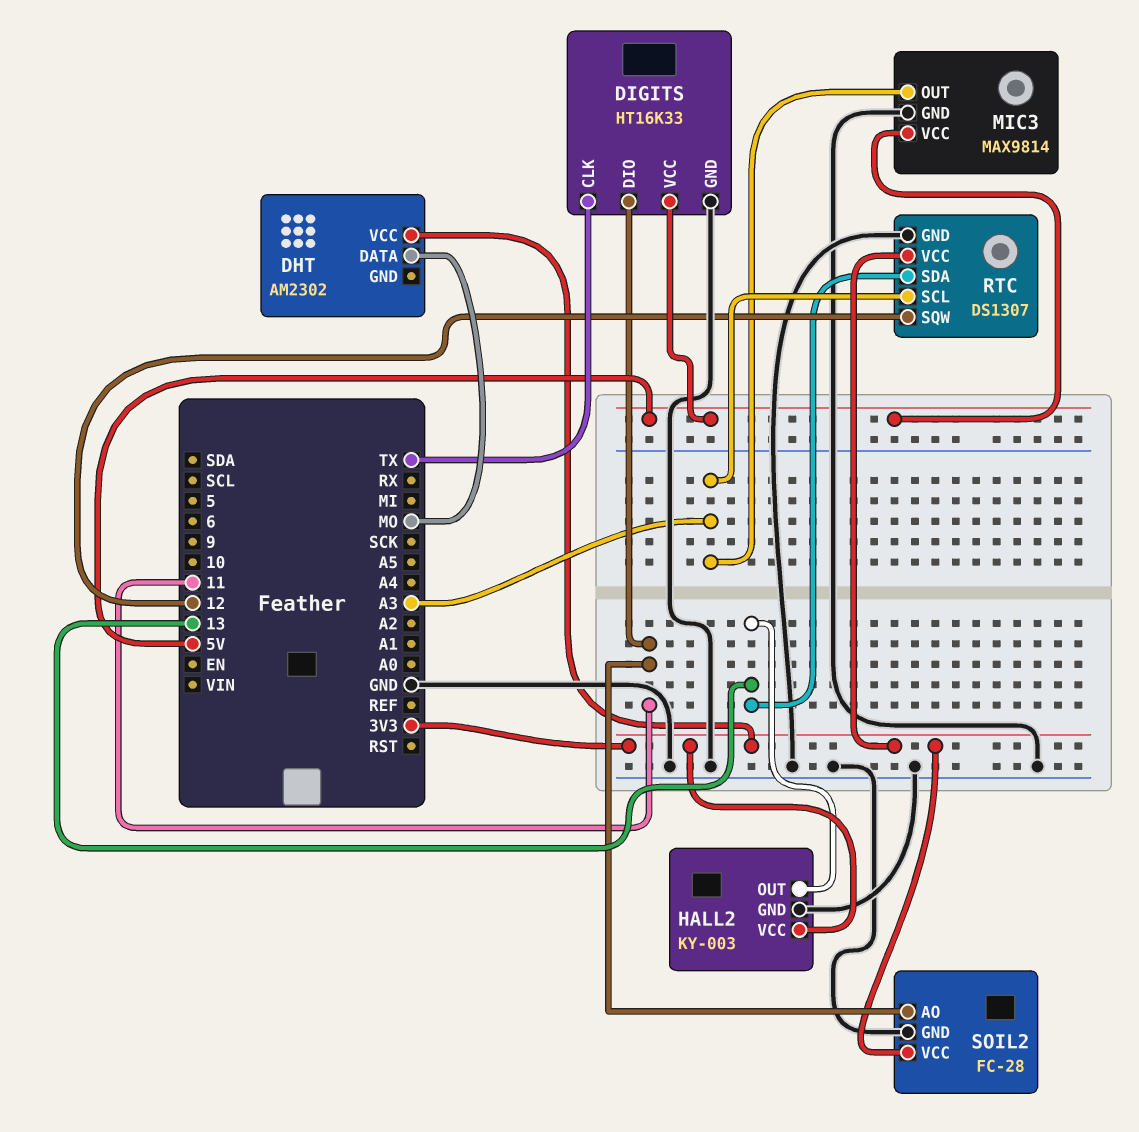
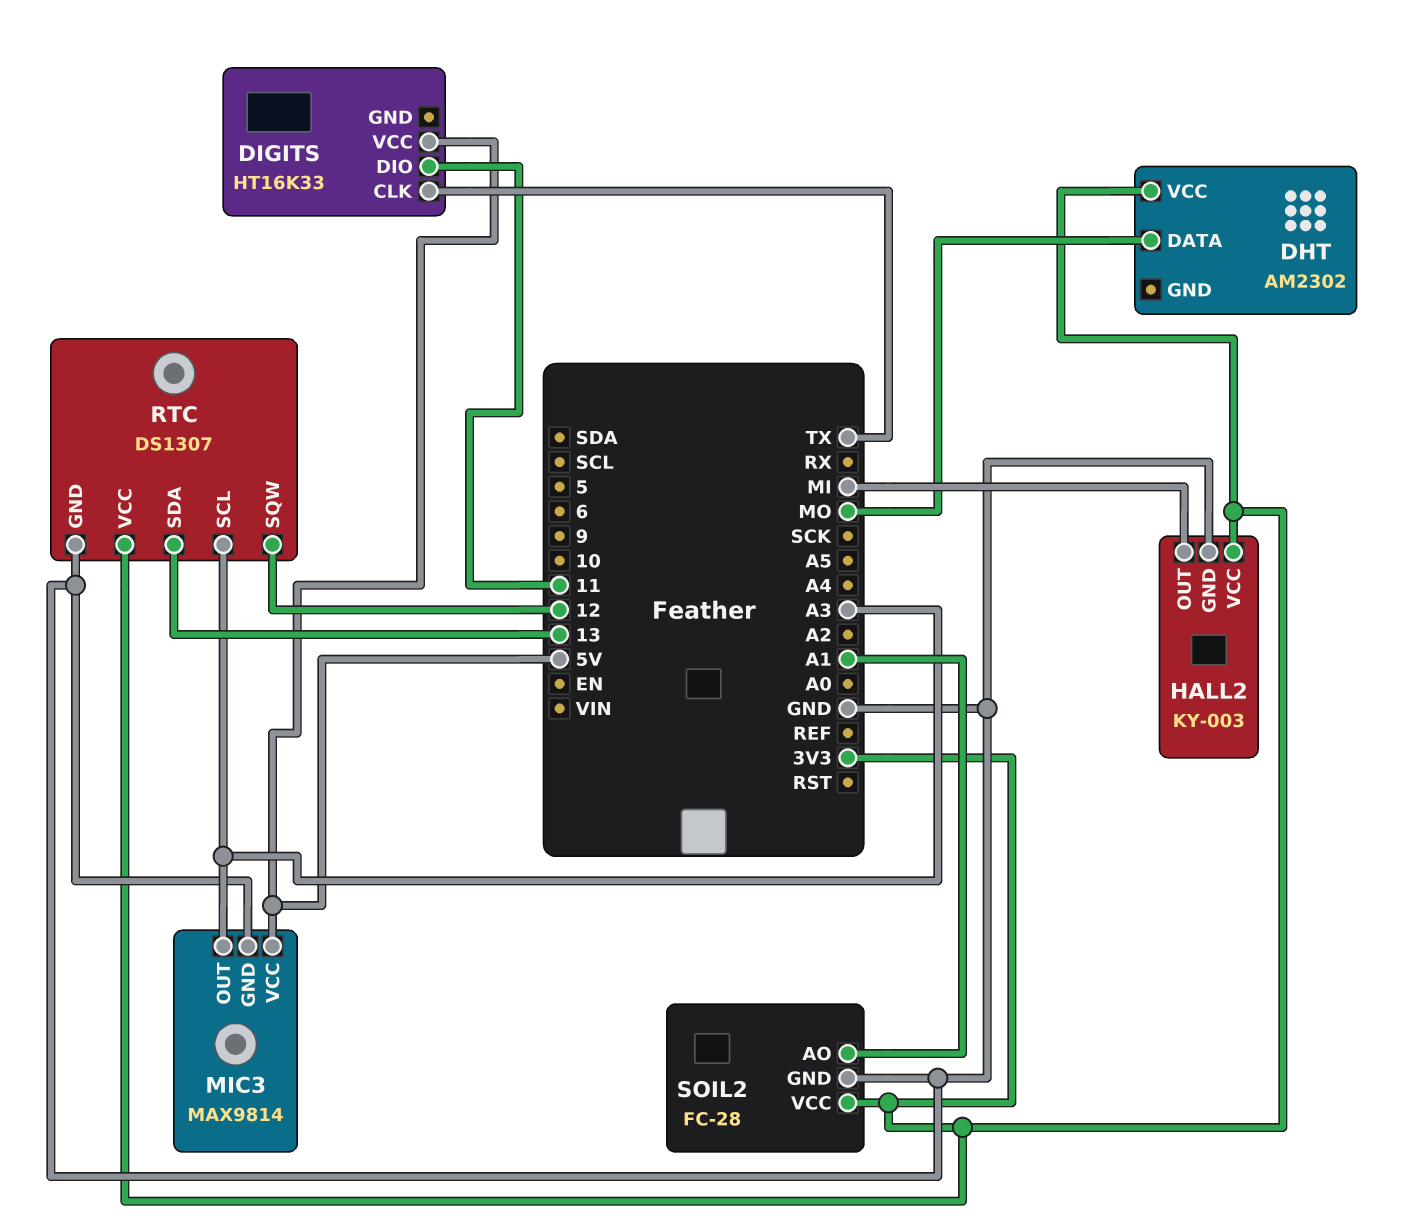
DIGITS pin GND: GND -> none
HALL2 pin OUT: 13 -> MI
SOIL2 pin AO: 11 -> A1

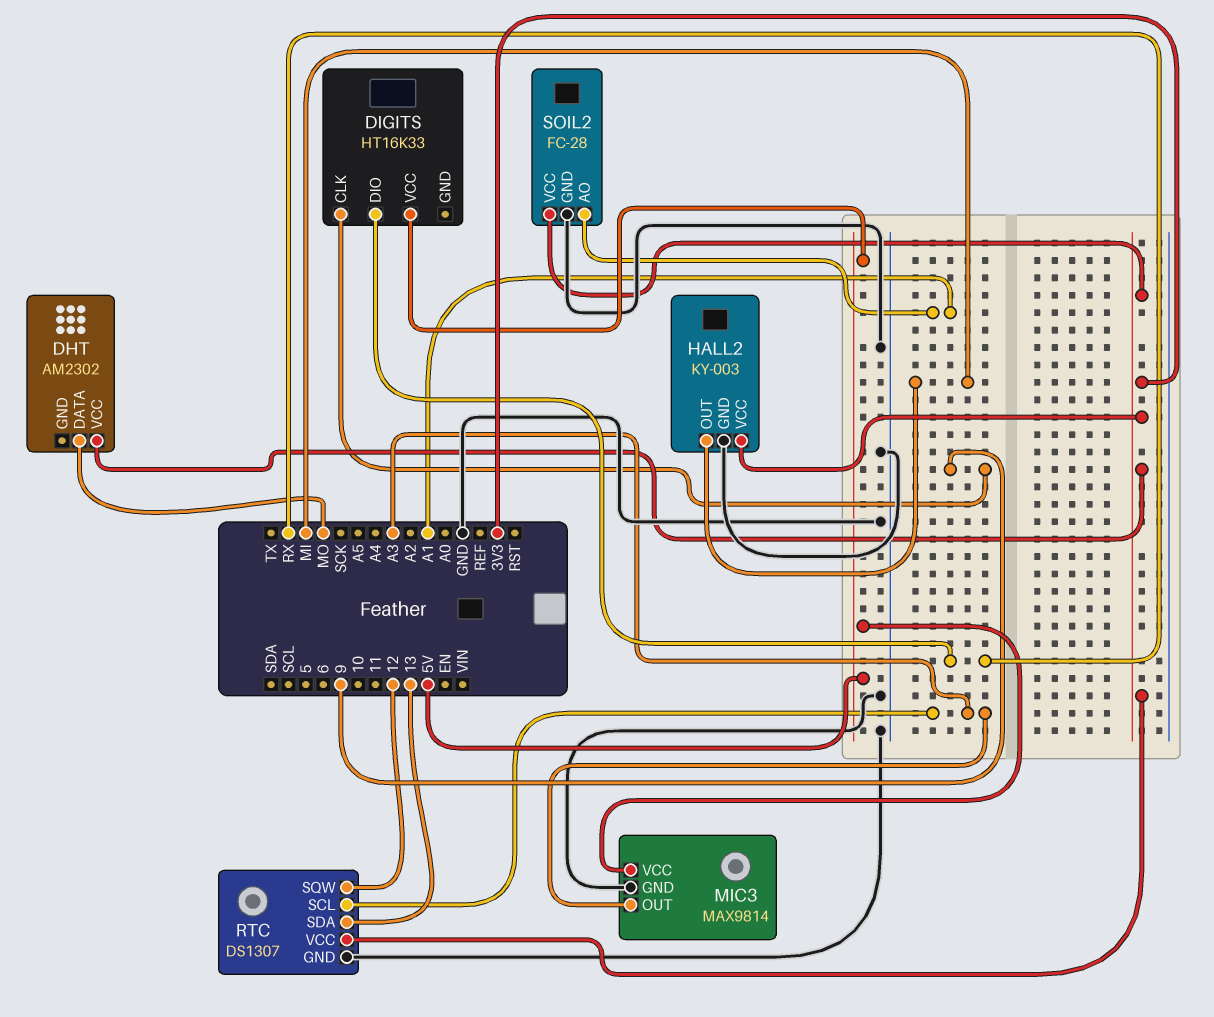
DIGITS pin CLK: TX -> 9
DIGITS pin DIO: 11 -> RX

